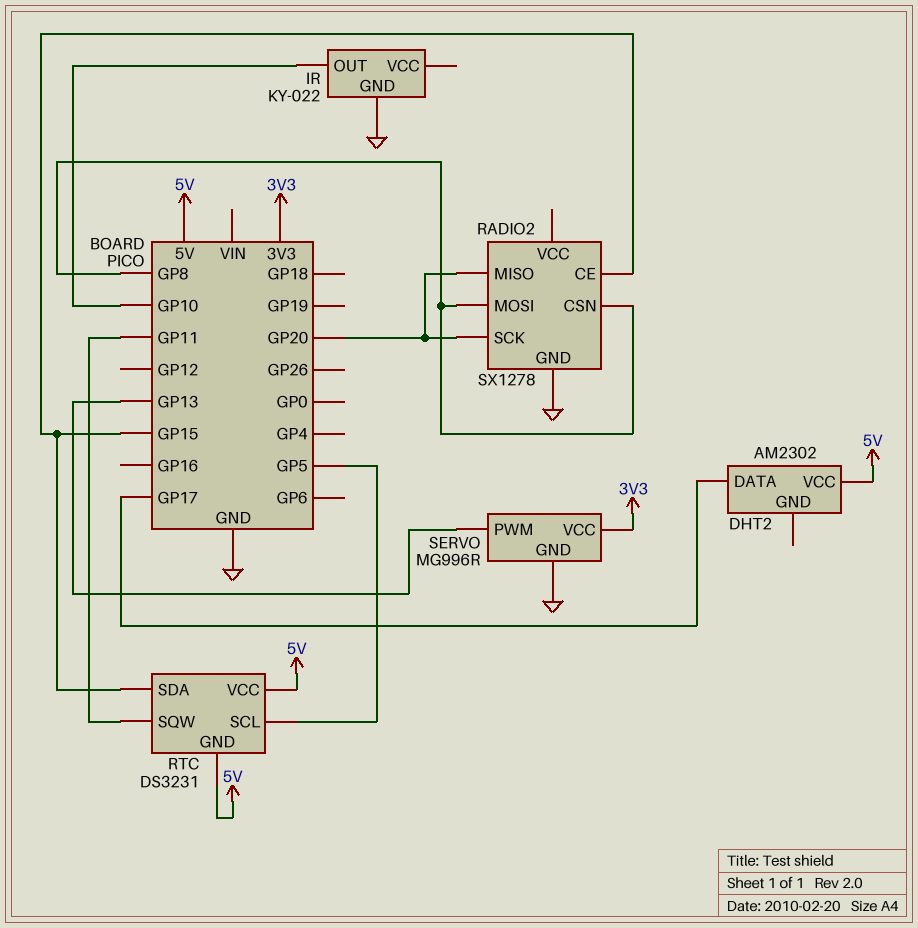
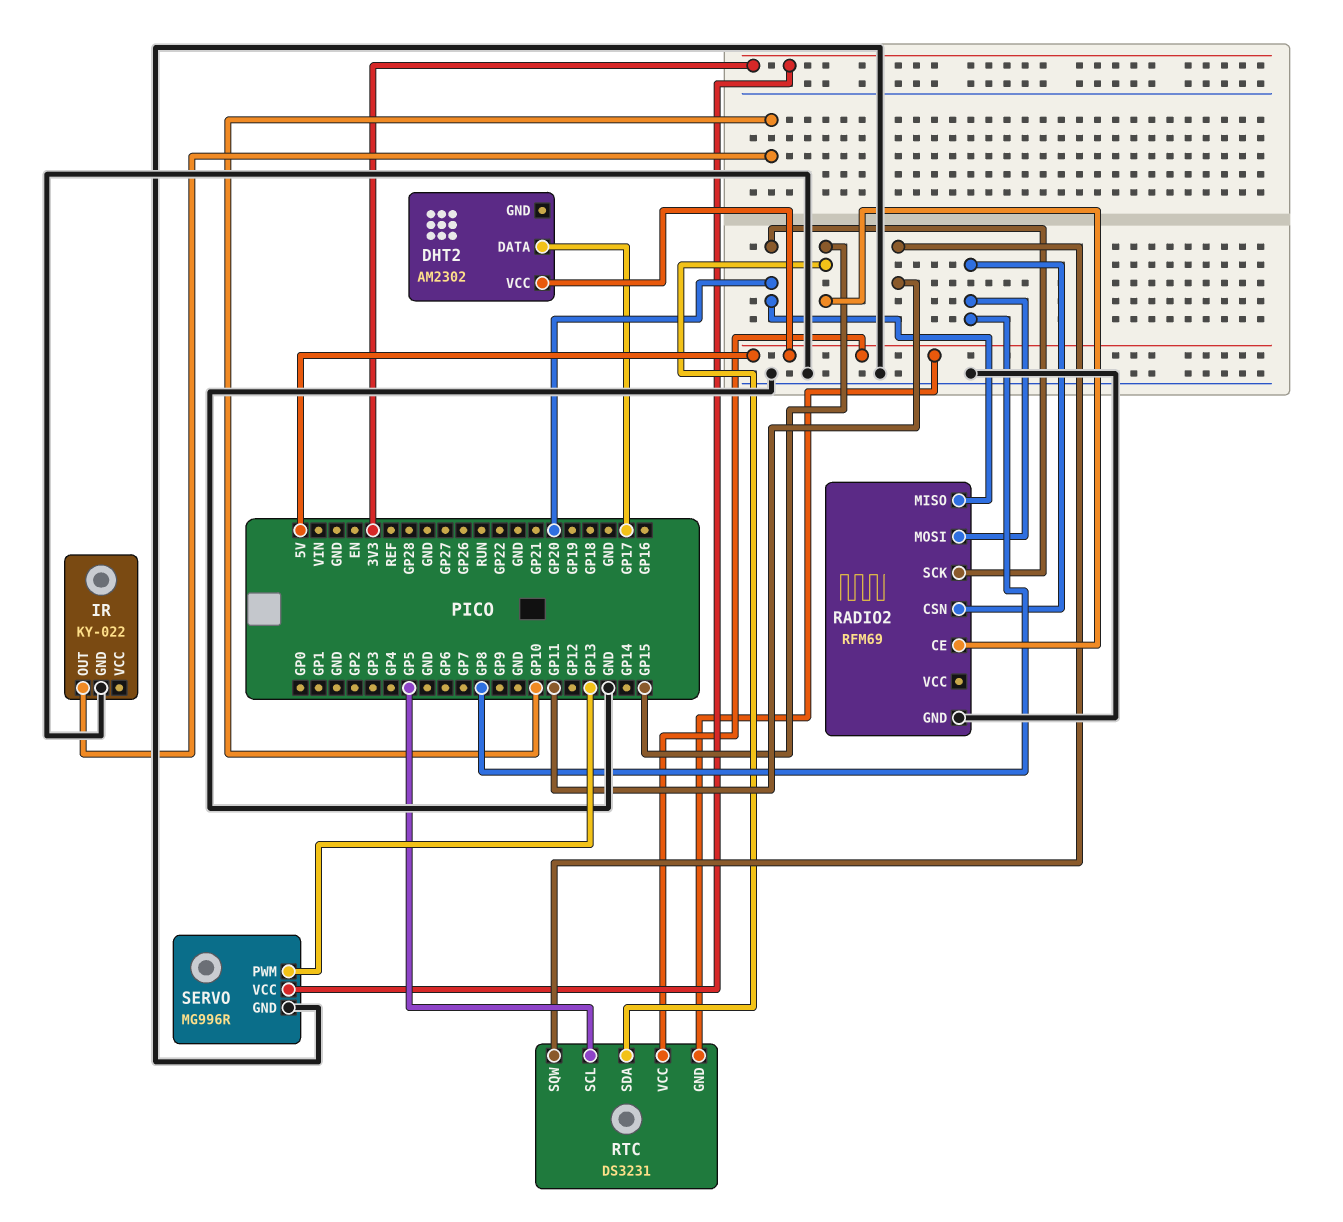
RADIO2: SX1278 -> RFM69

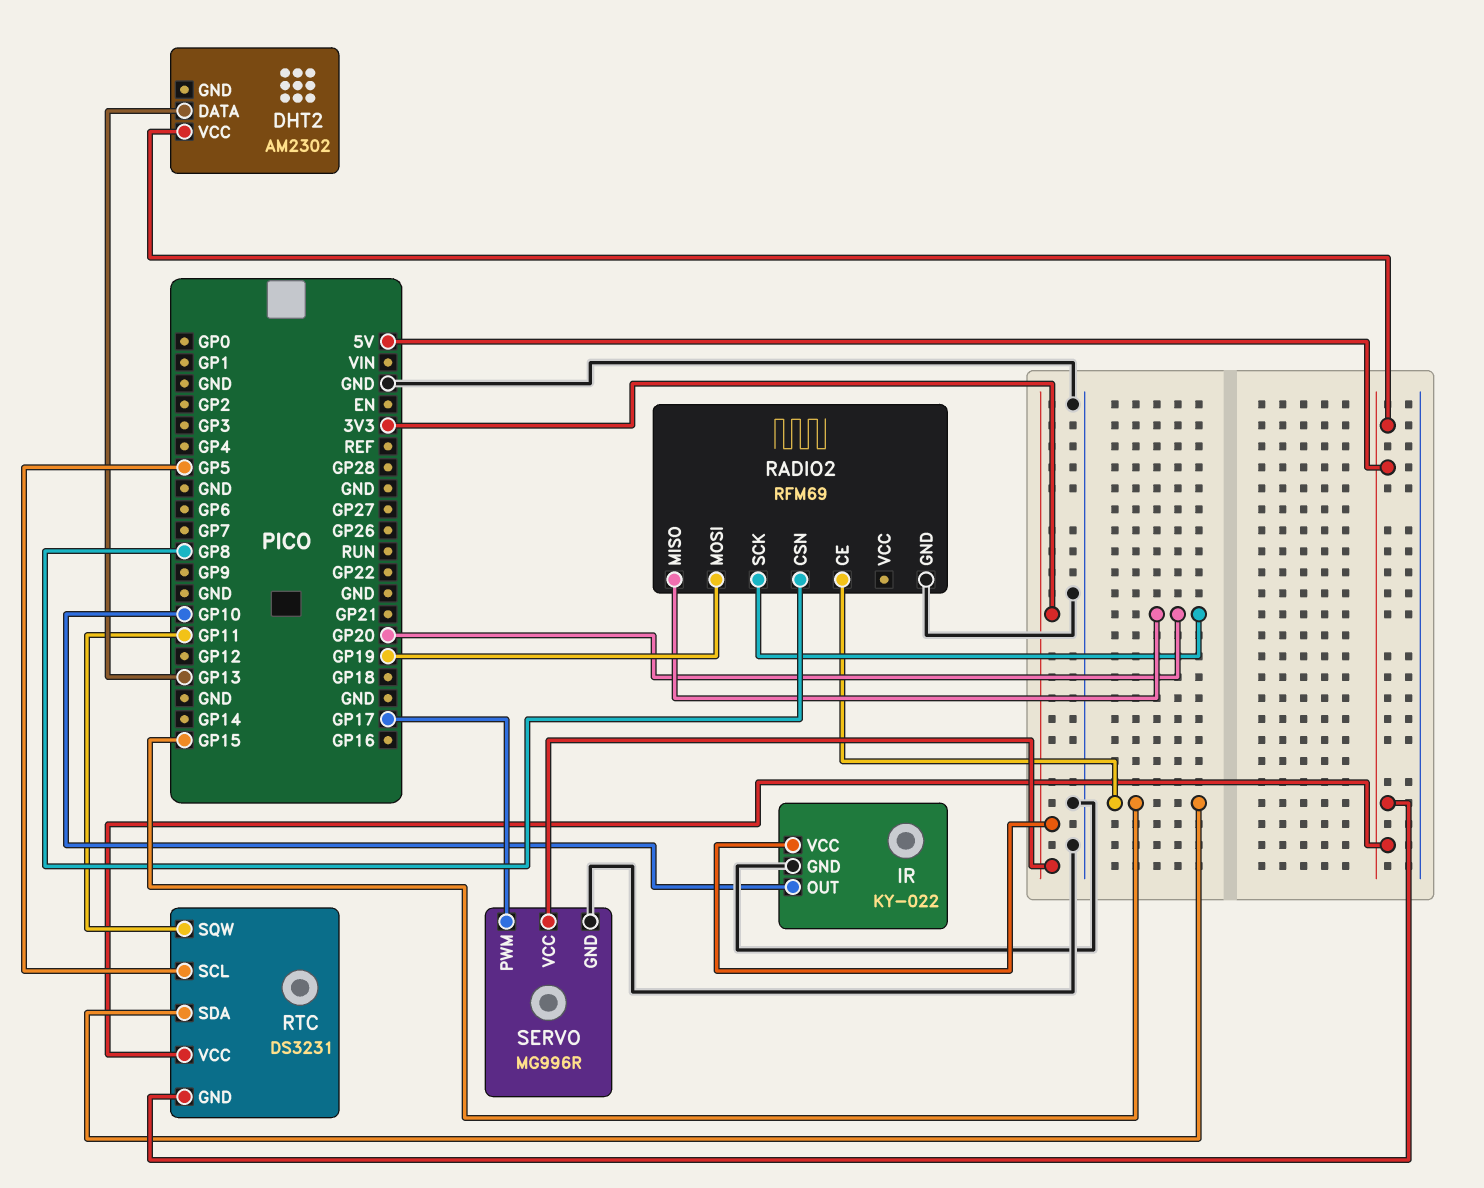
DHT2 pin DATA: GP17 -> GP13
IR pin VCC: none -> 3V3
RADIO2 pin MOSI: GP8 -> GP19
SERVO pin PWM: GP13 -> GP17

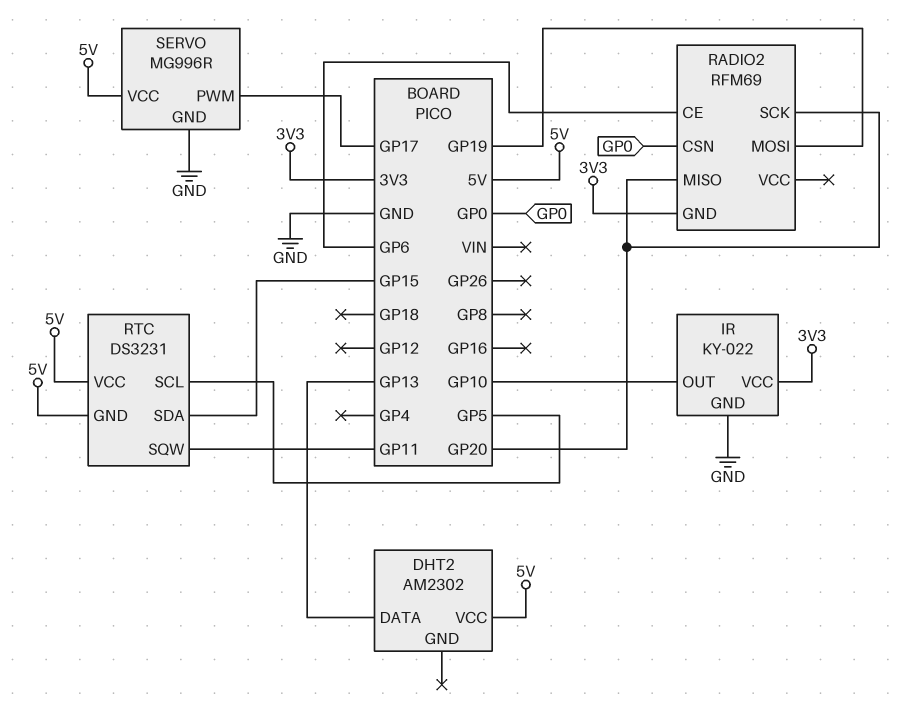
RADIO2 pin CE: GP15 -> GP6
RADIO2 pin CSN: GP8 -> GP0
RADIO2 pin GND: GND -> 3V3
SERVO pin VCC: 3V3 -> 5V

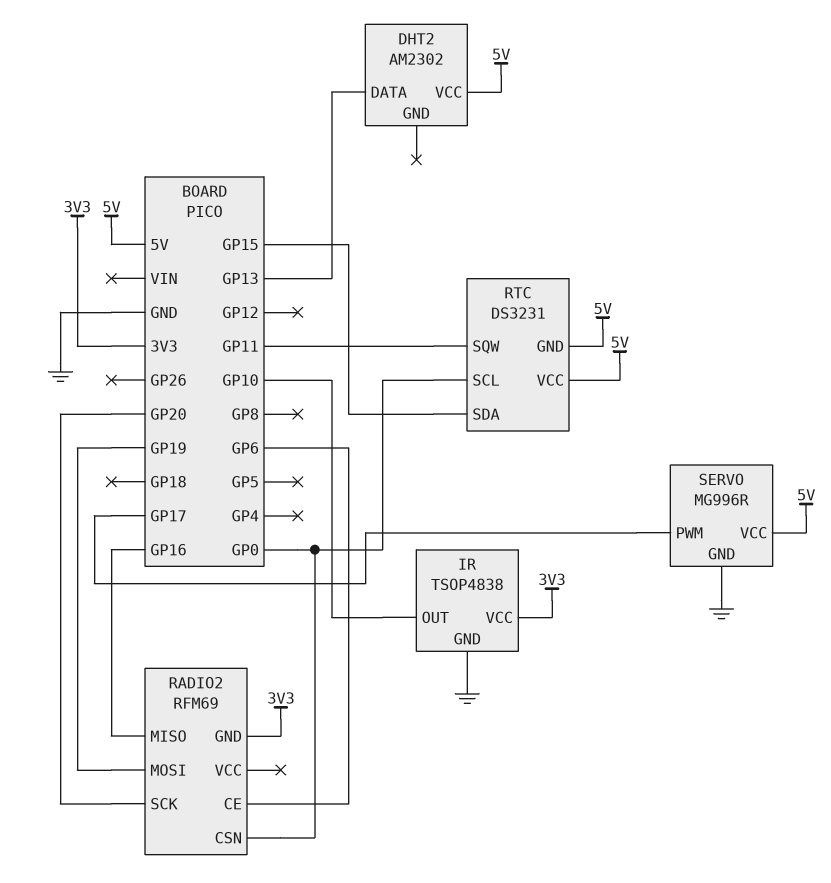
IR: KY-022 -> TSOP4838
RADIO2 pin MISO: GP20 -> GP16
RTC pin SCL: GP5 -> GP0

